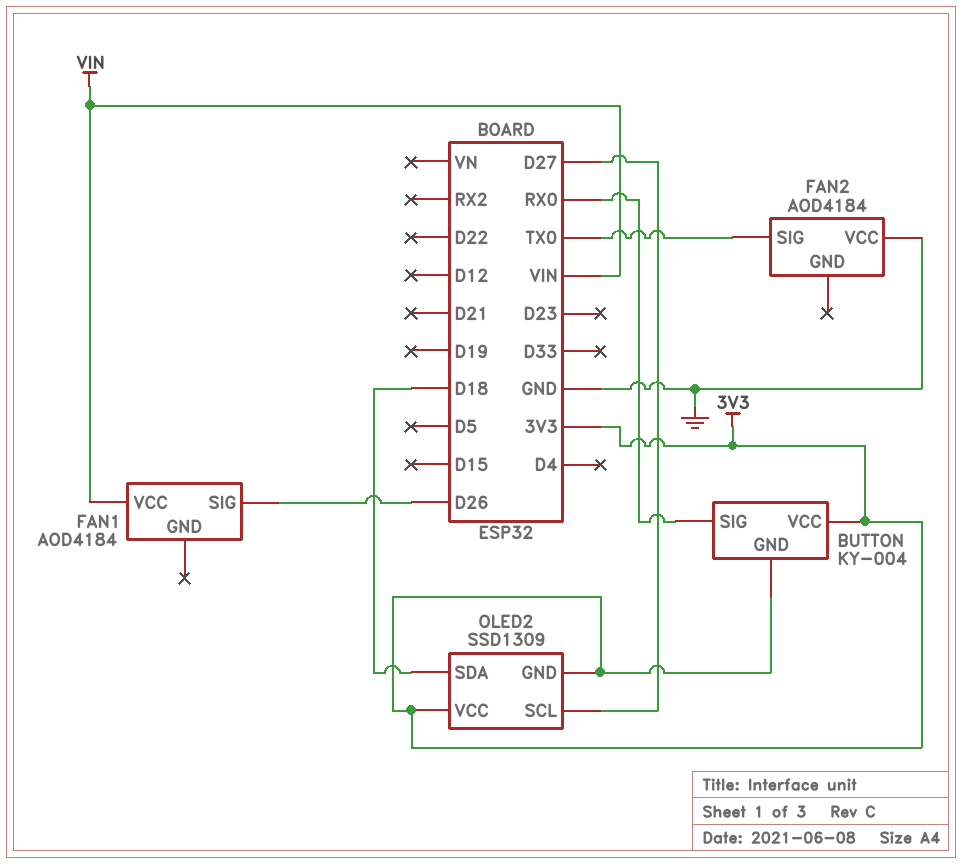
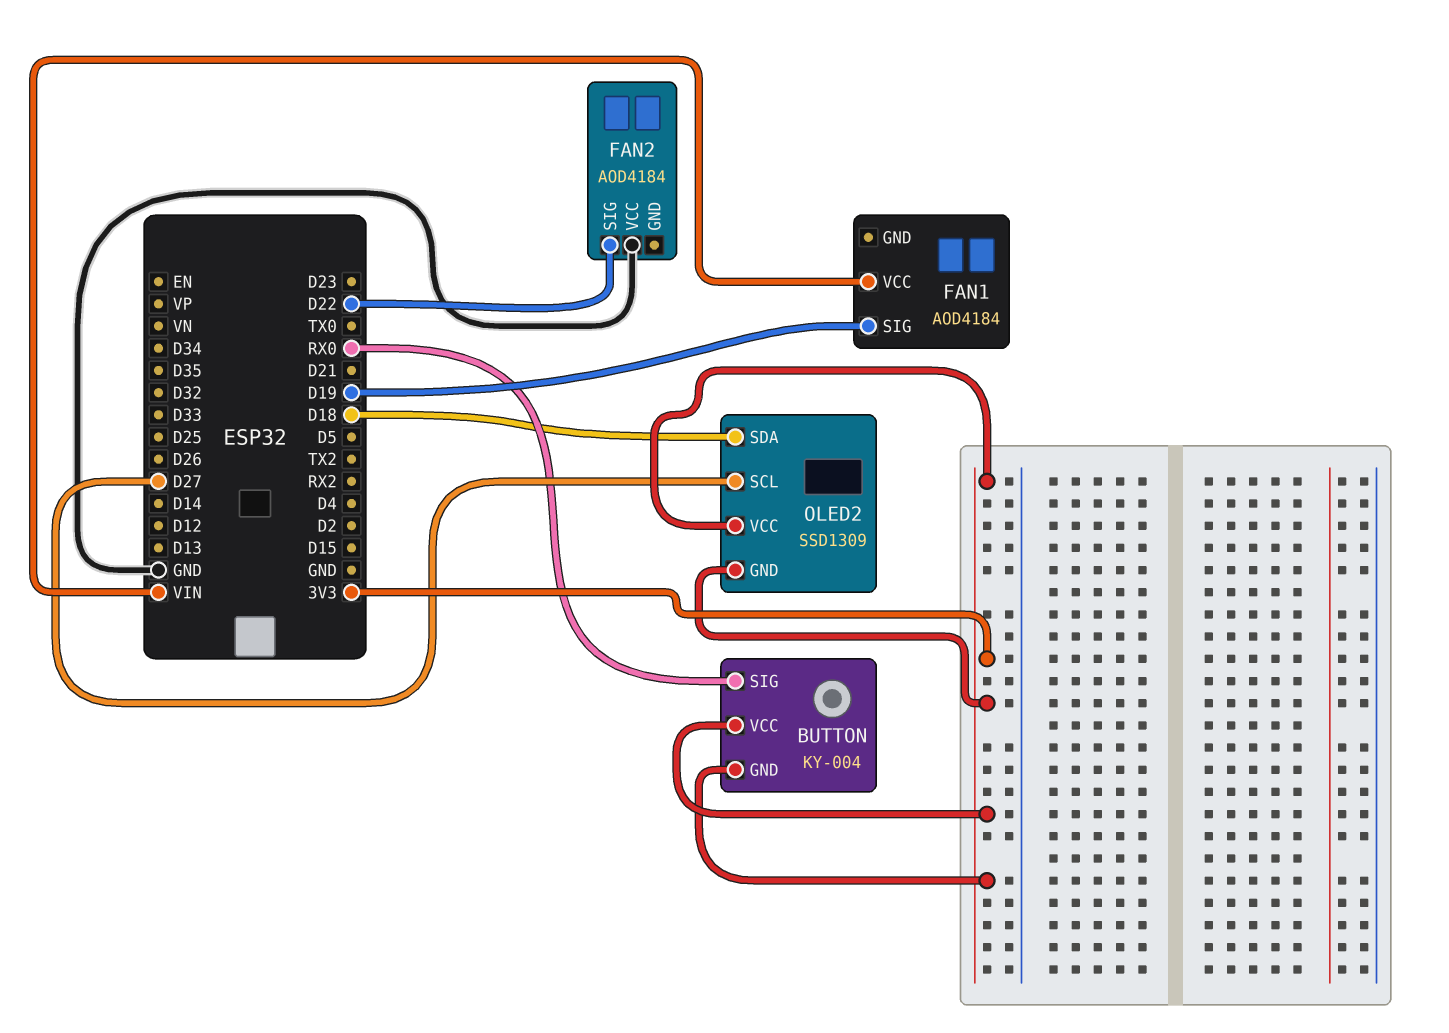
FAN1 pin SIG: D26 -> D19
FAN2 pin SIG: TX0 -> D22

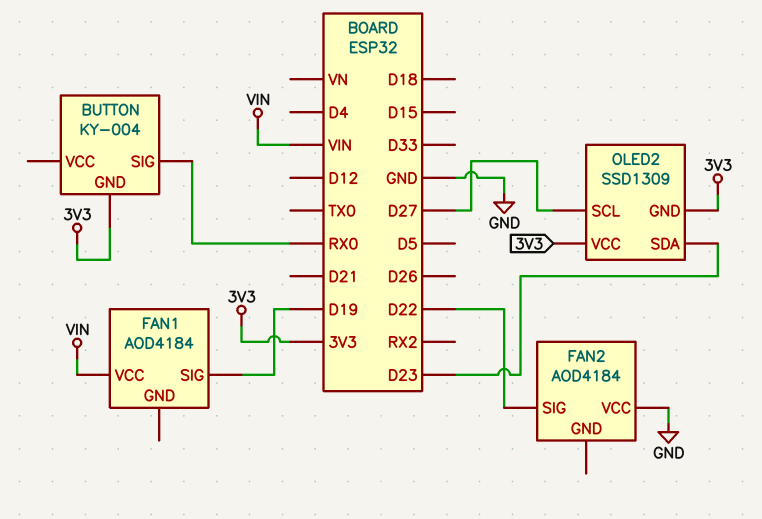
BUTTON pin VCC: 3V3 -> none
OLED2 pin SDA: D18 -> D23

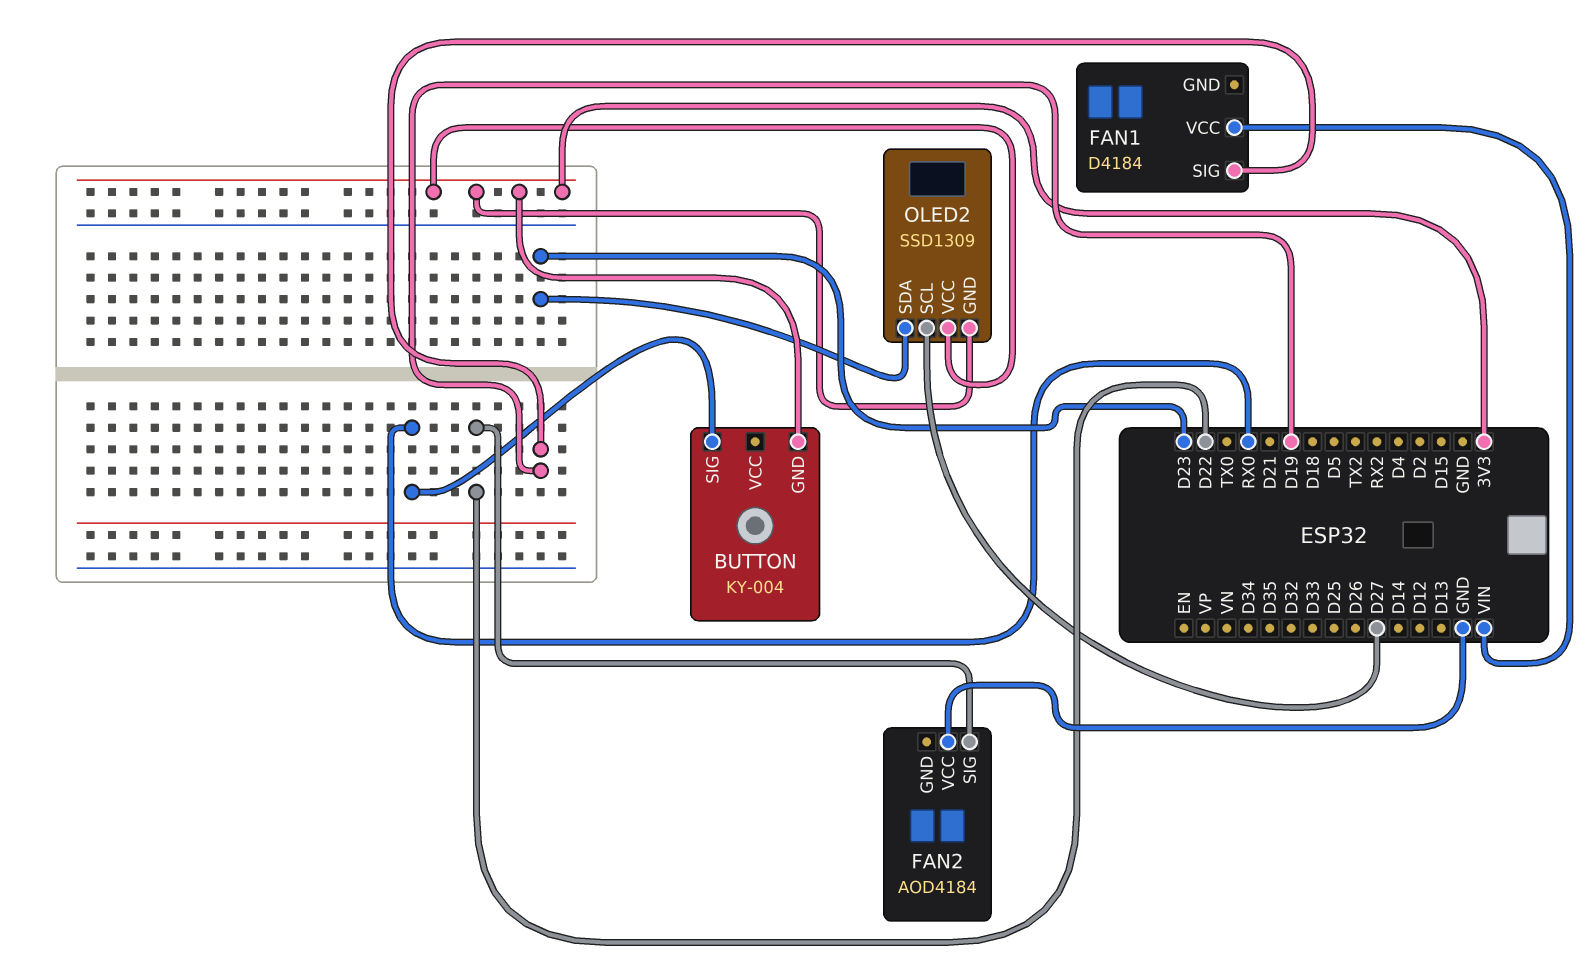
FAN1: AOD4184 -> D4184

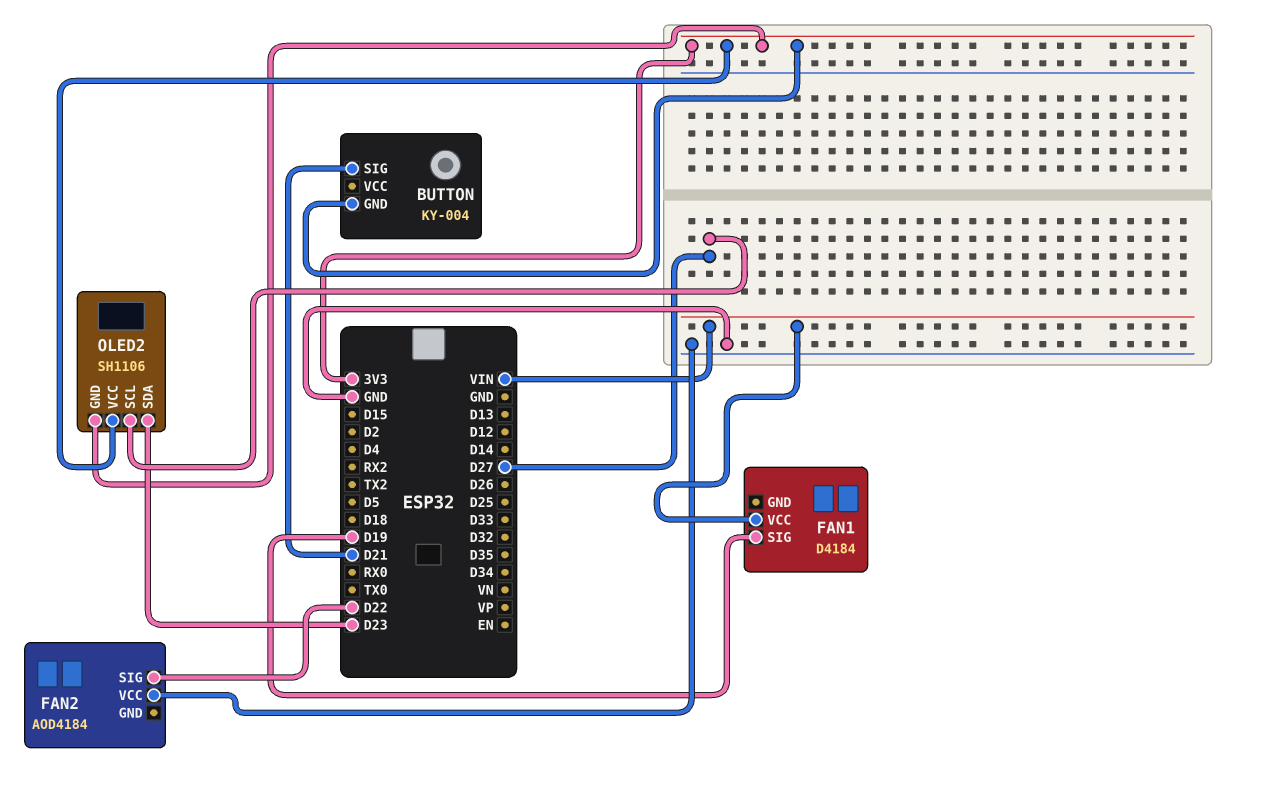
BUTTON pin SIG: RX0 -> D21
OLED2: SSD1309 -> SH1106

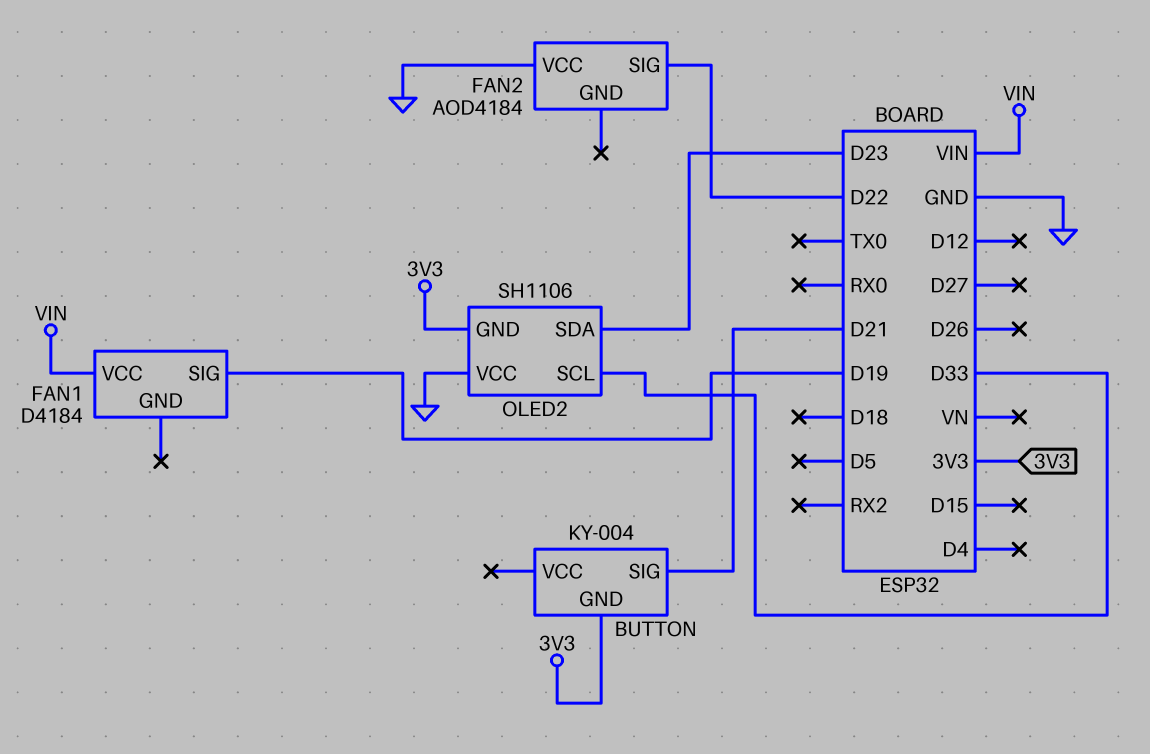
OLED2 pin SCL: D27 -> D33
OLED2 pin VCC: 3V3 -> GND

